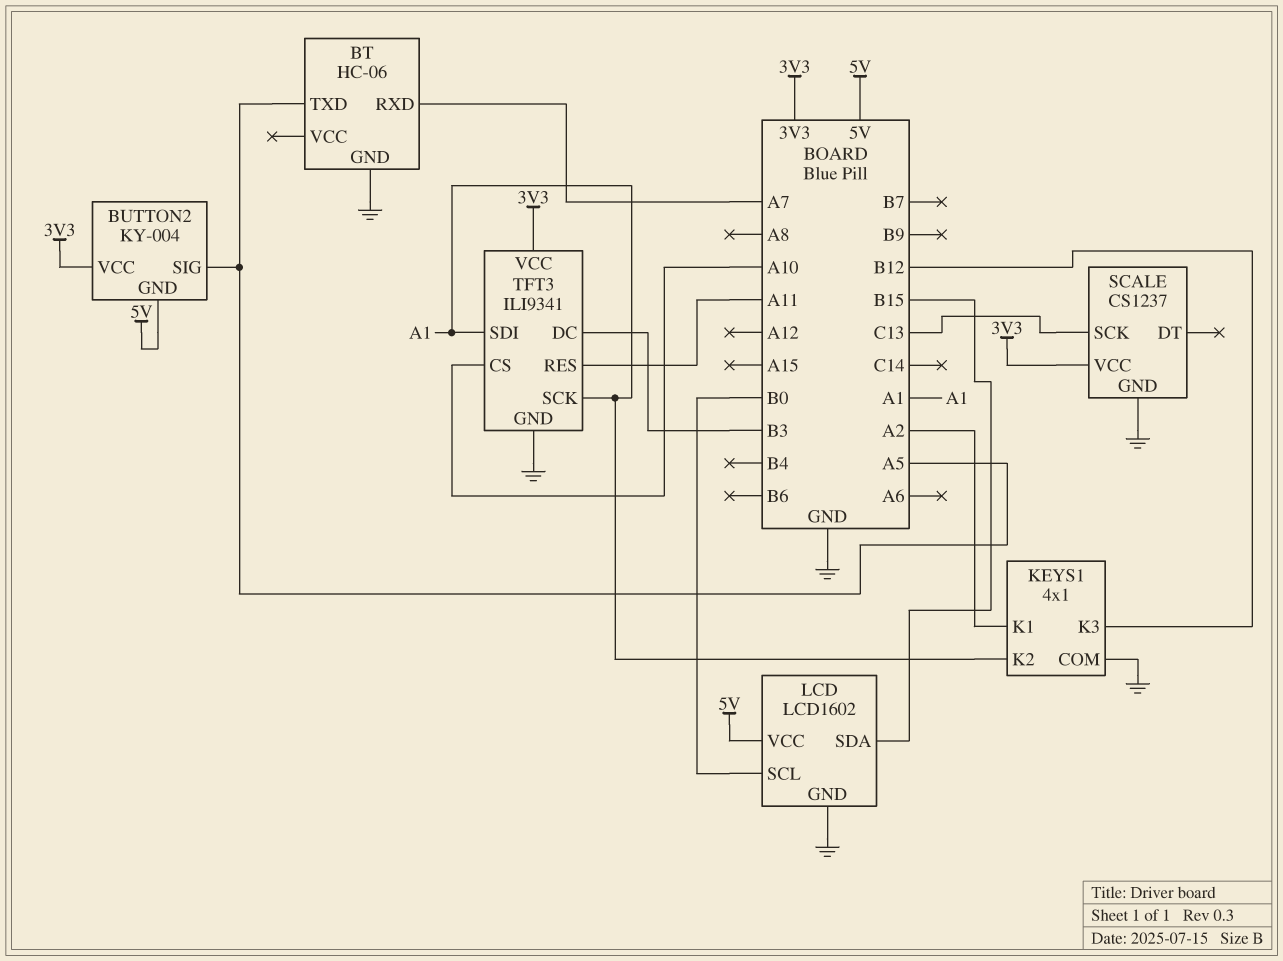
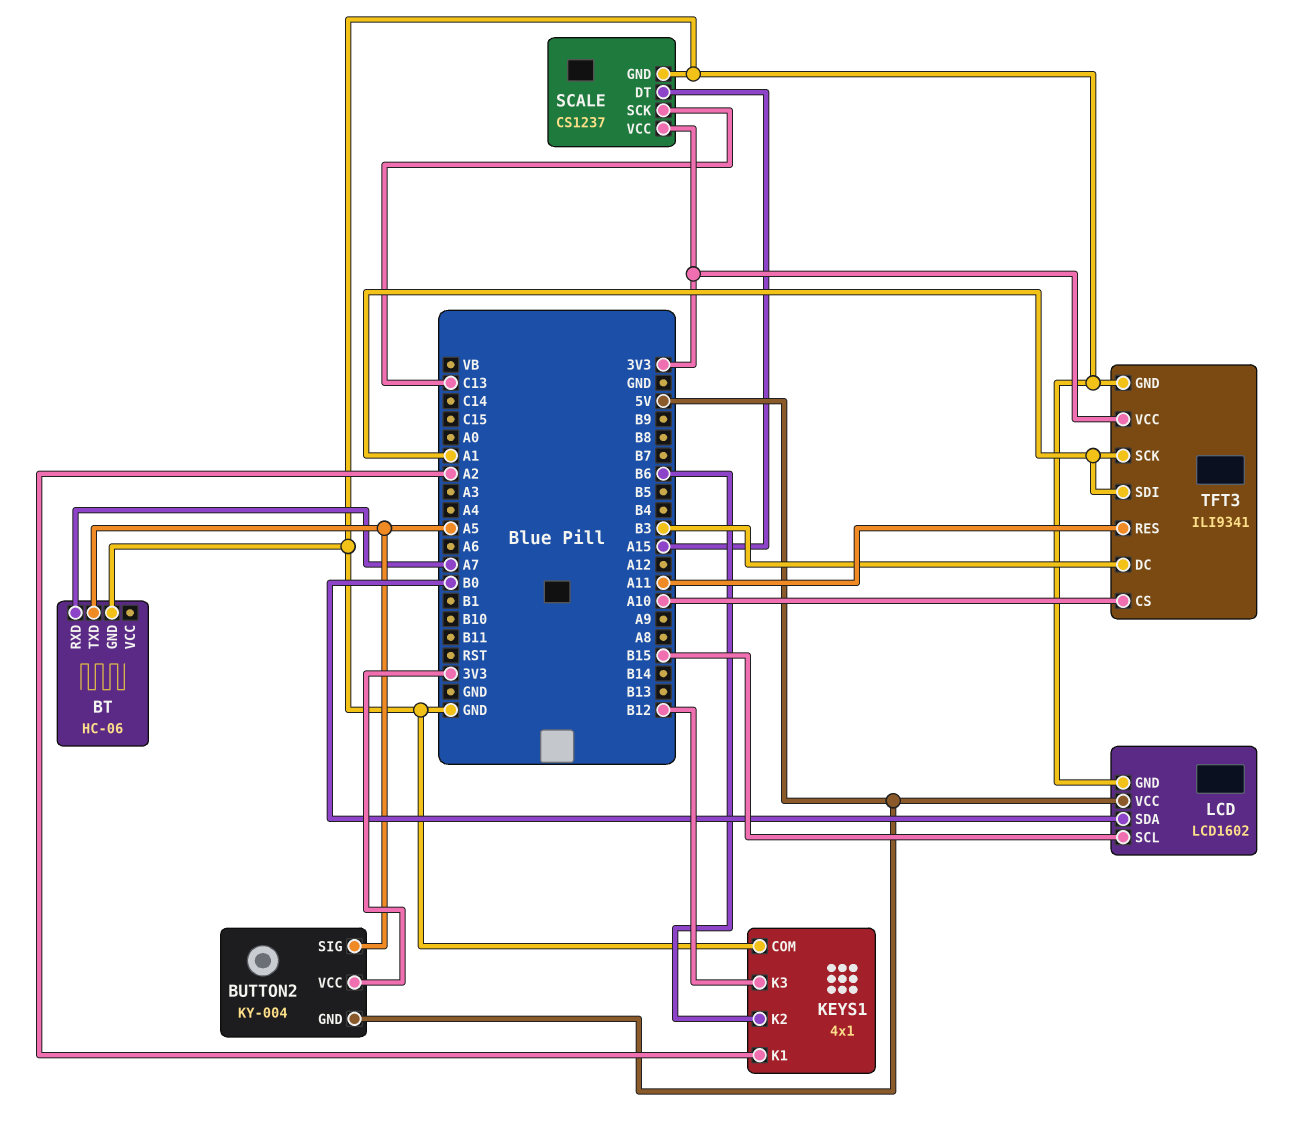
KEYS1 pin K2: A1 -> B6
LCD pin SCL: B0 -> B15
LCD pin SDA: B15 -> B0
SCALE pin DT: none -> A15

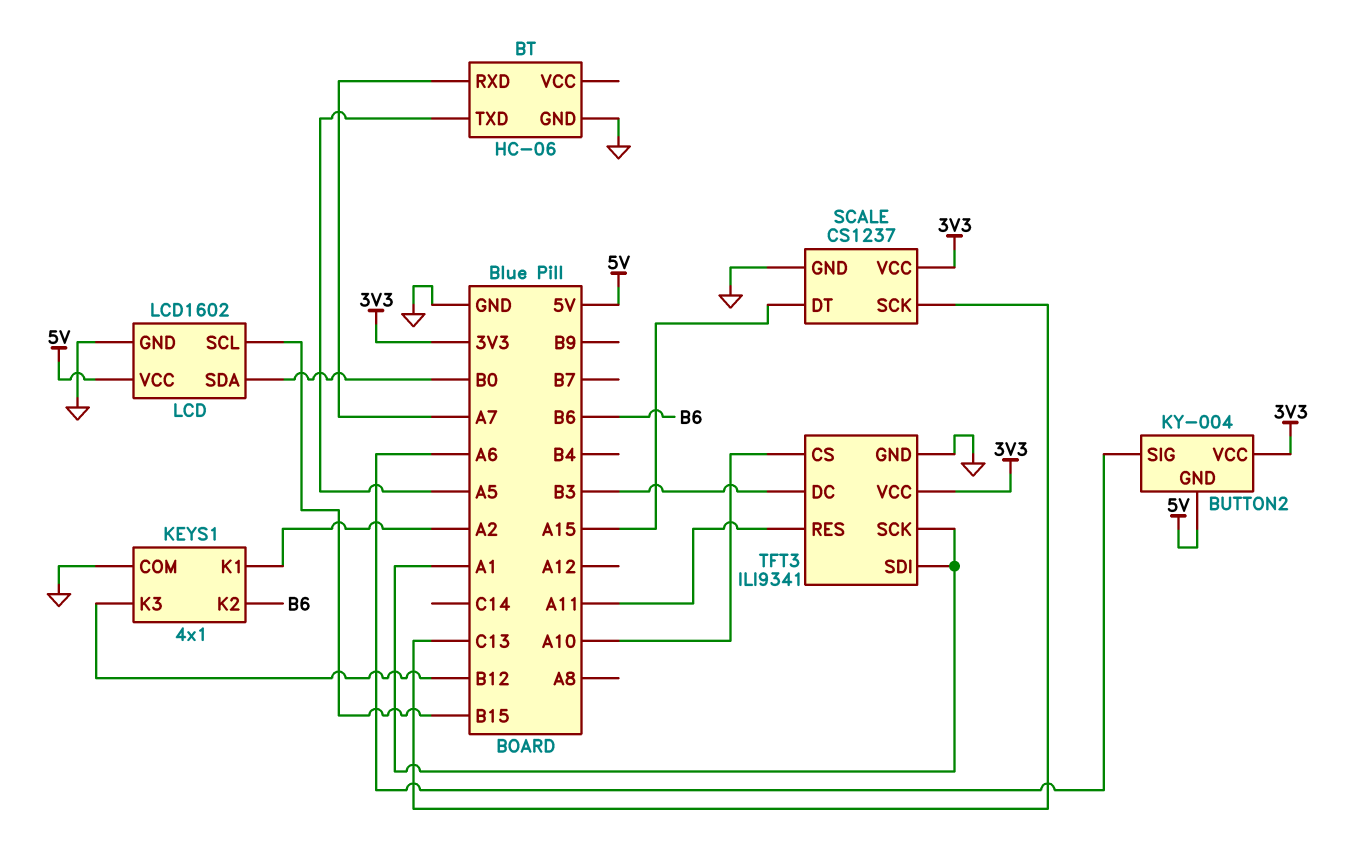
BUTTON2 pin SIG: A5 -> A6

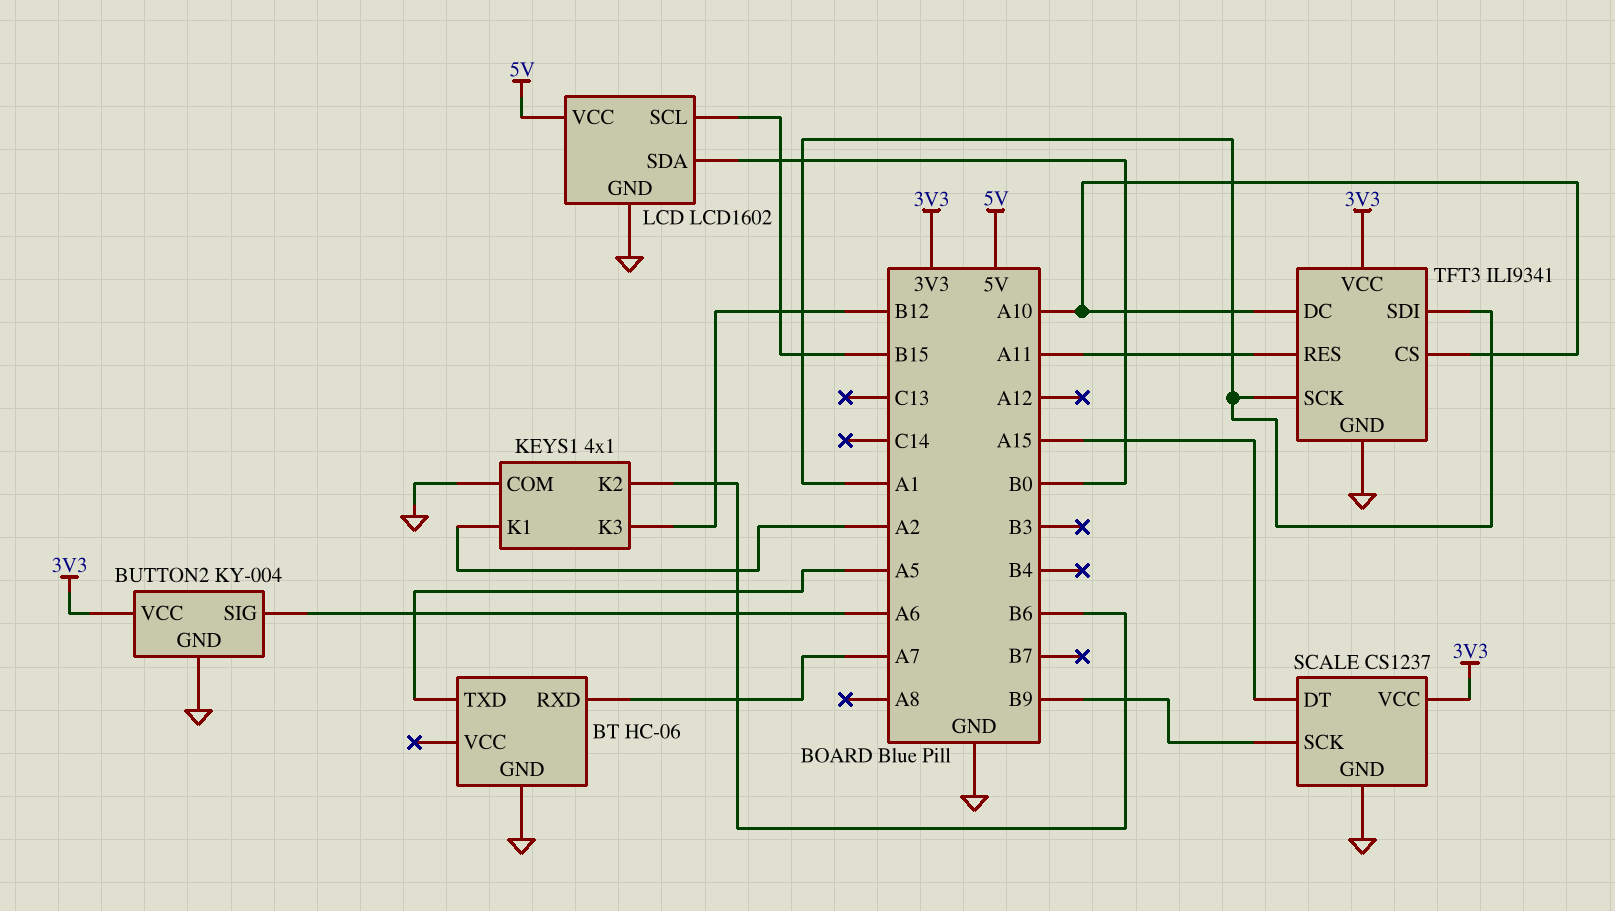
BUTTON2 pin GND: 5V -> GND
SCALE pin SCK: C13 -> B9
TFT3 pin DC: B3 -> A10

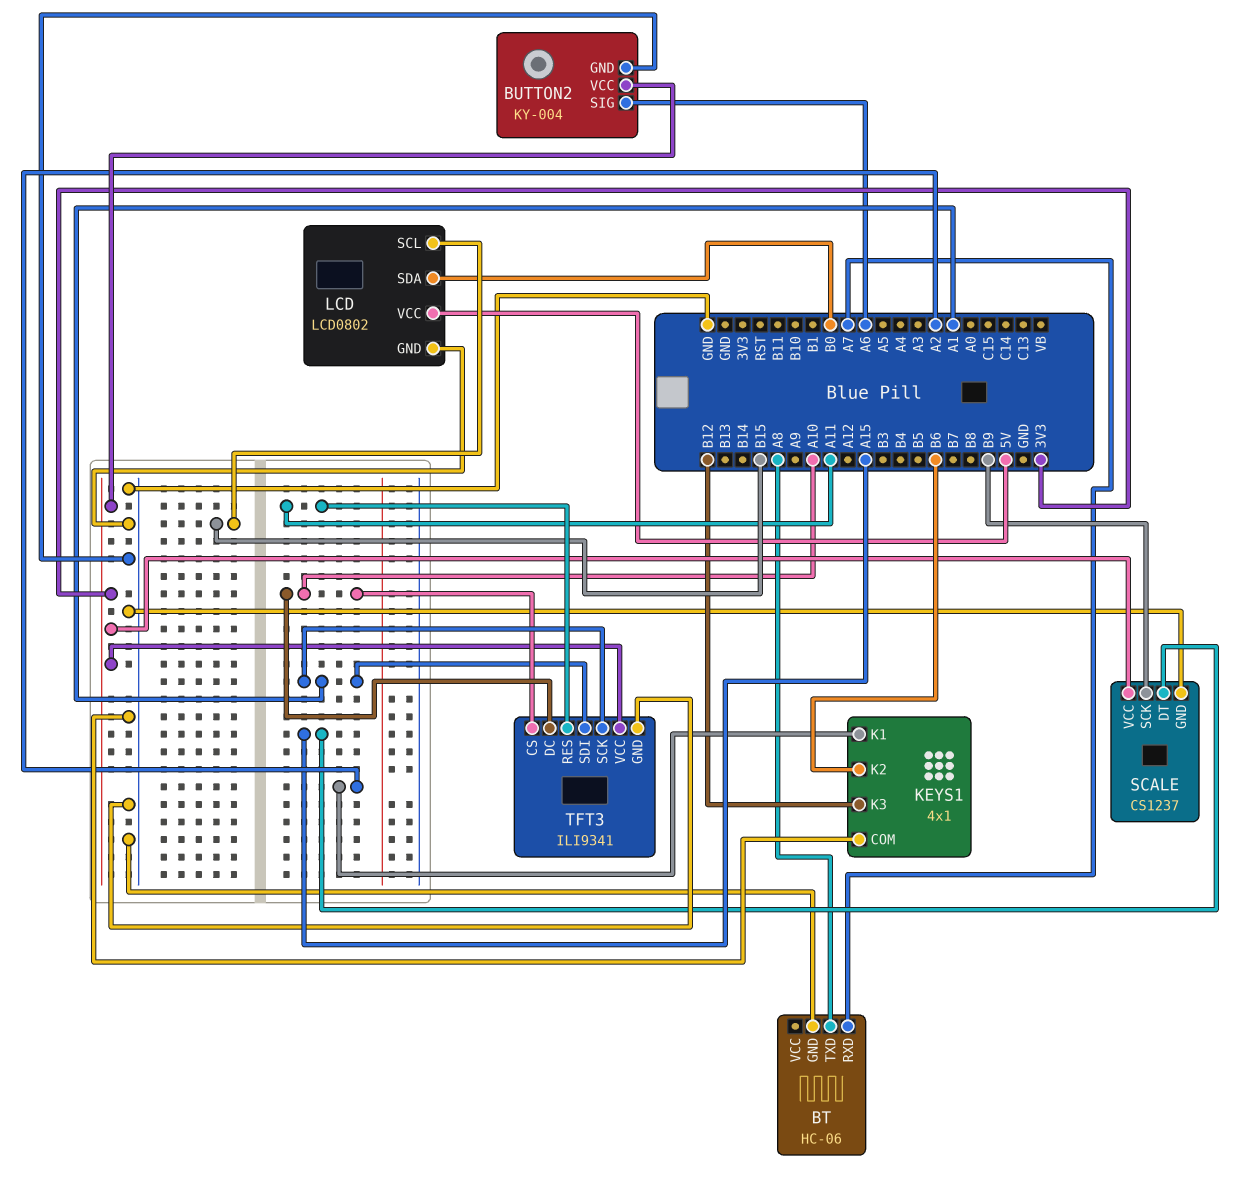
BT pin TXD: A5 -> A8
LCD: LCD1602 -> LCD0802

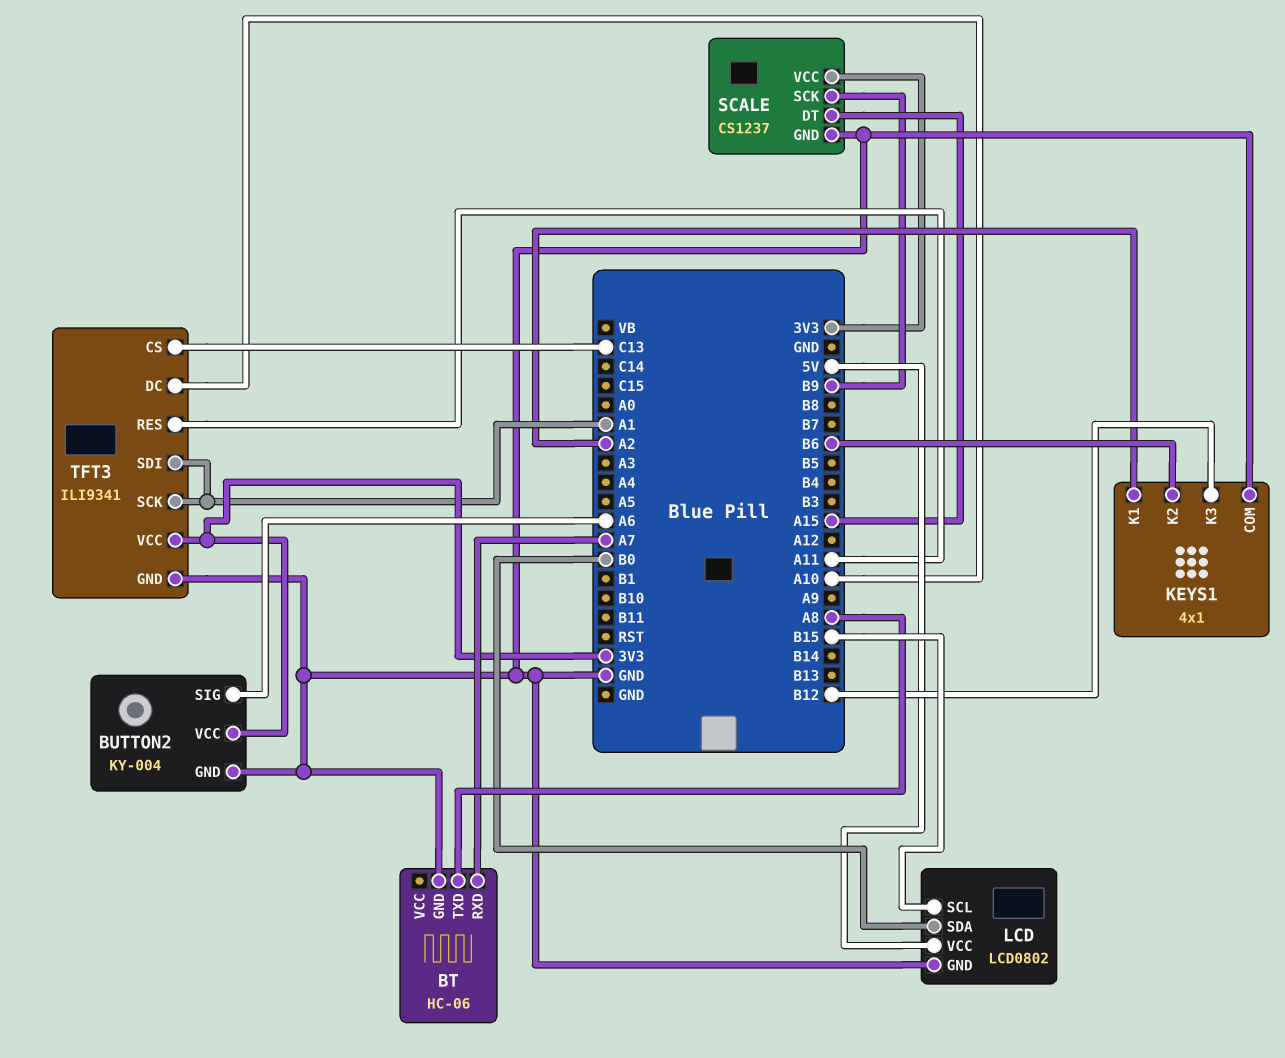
TFT3 pin CS: A10 -> C13

